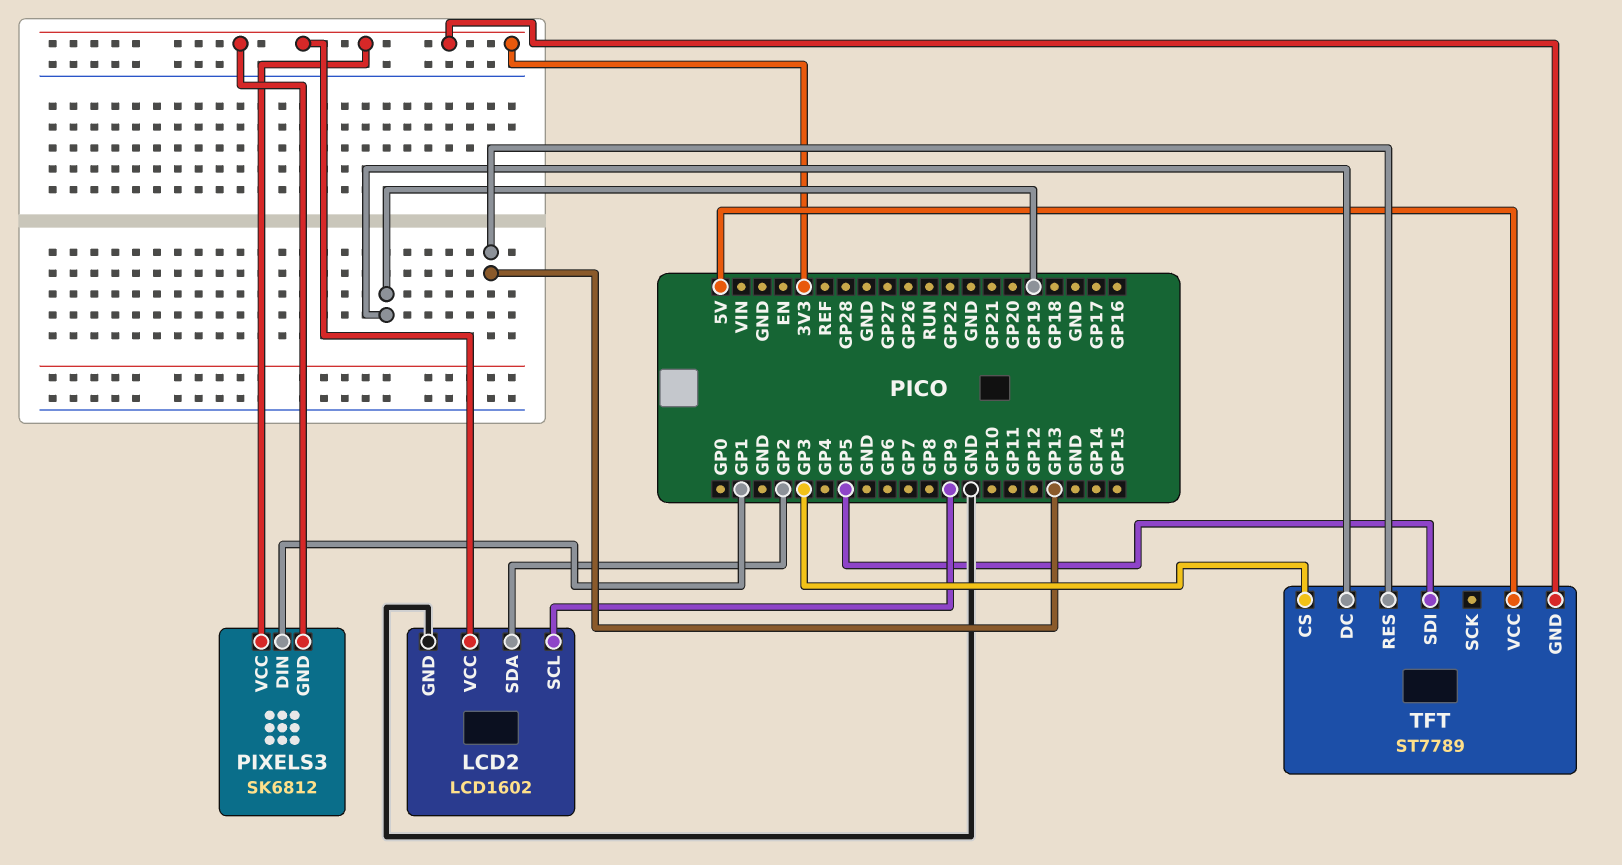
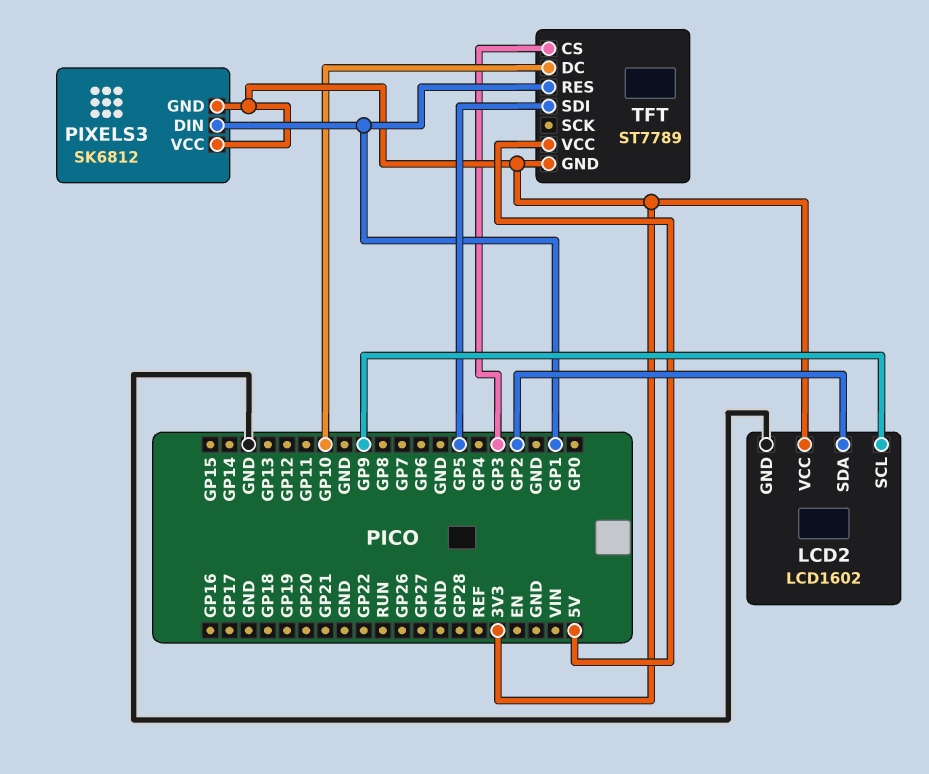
TFT pin DC: GP19 -> GP10
TFT pin RES: GP13 -> GP1

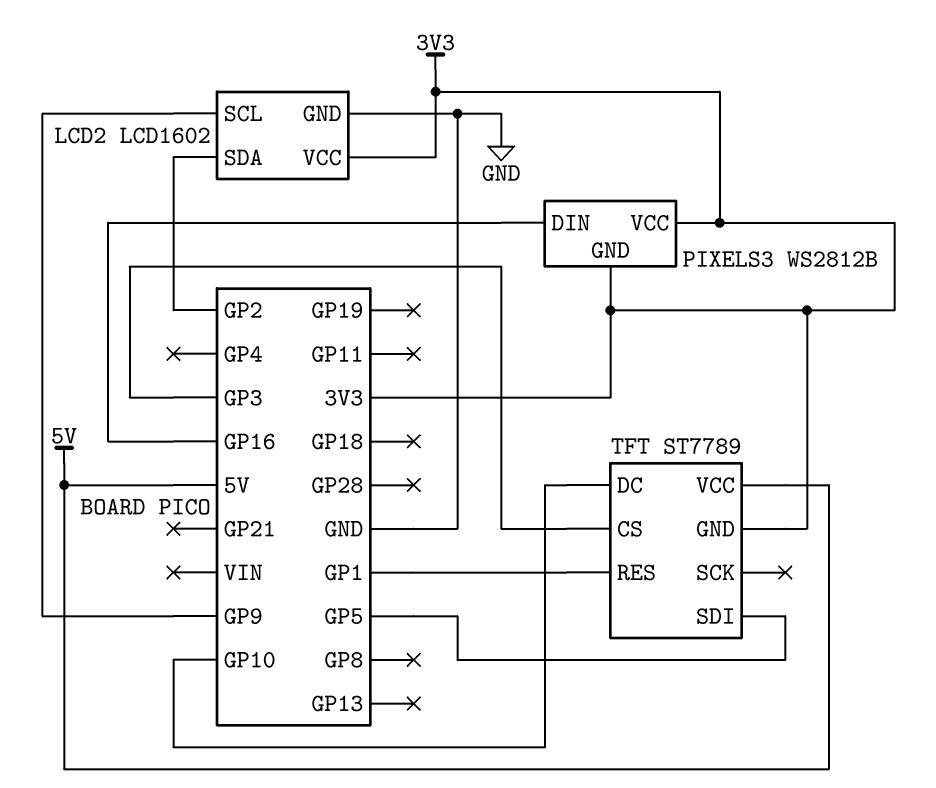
PIXELS3: SK6812 -> WS2812B
PIXELS3 pin DIN: GP1 -> GP16

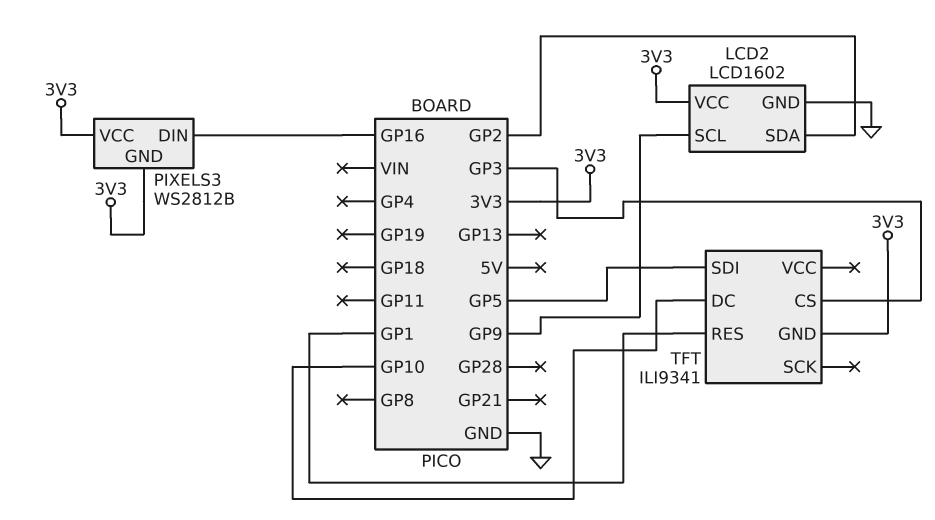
TFT: ST7789 -> ILI9341
TFT pin VCC: 5V -> none

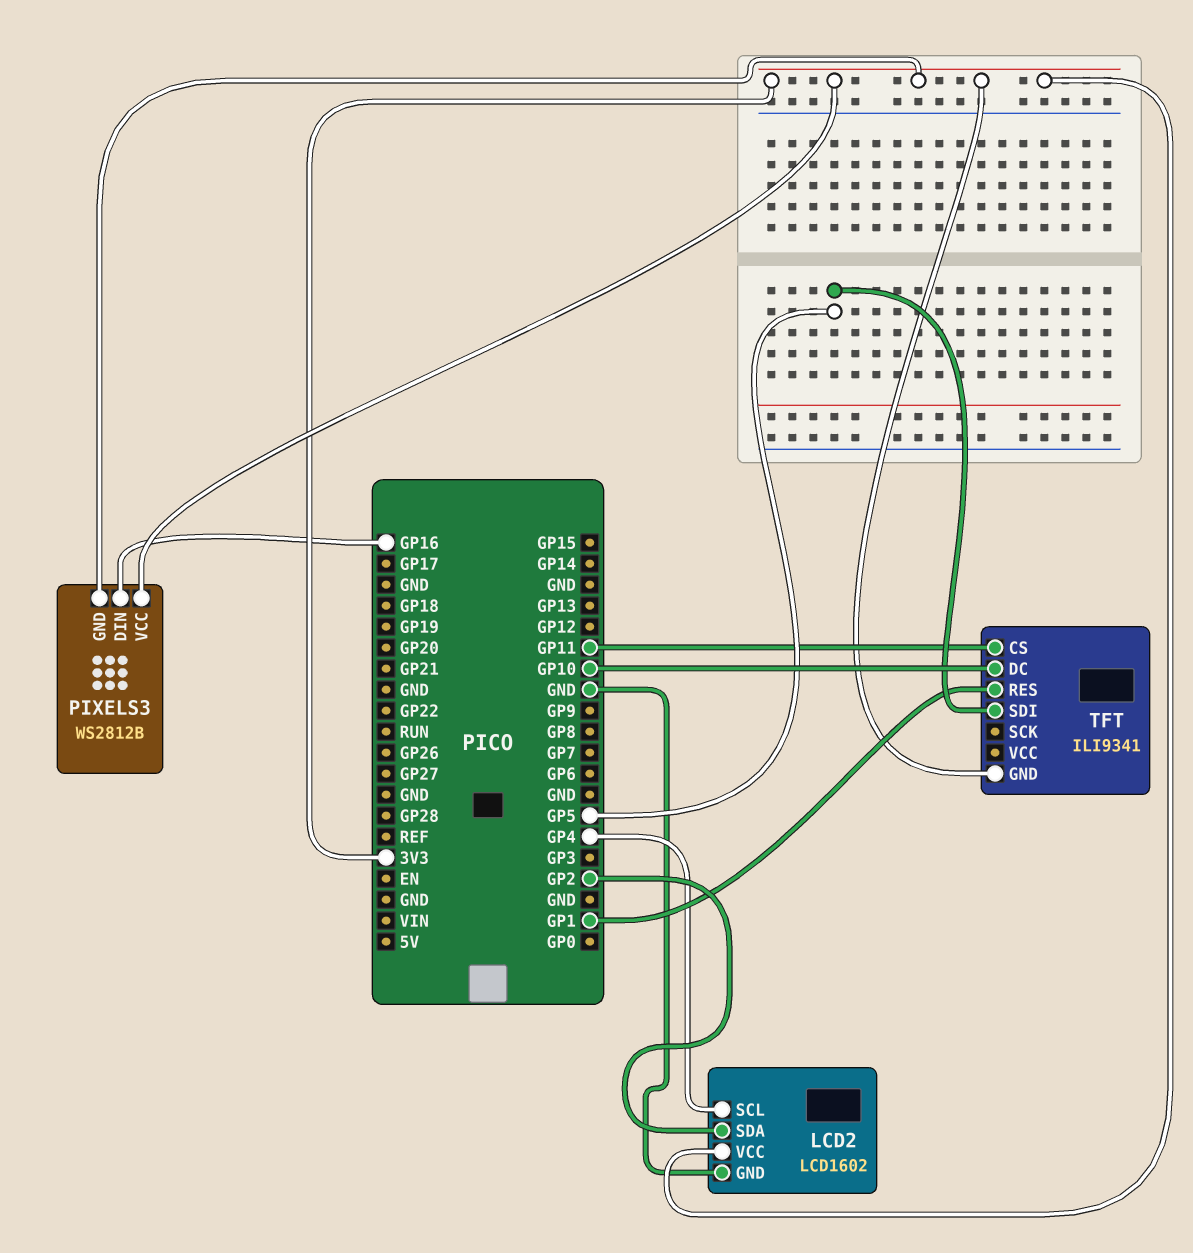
LCD2 pin SCL: GP9 -> GP4
TFT pin CS: GP3 -> GP11

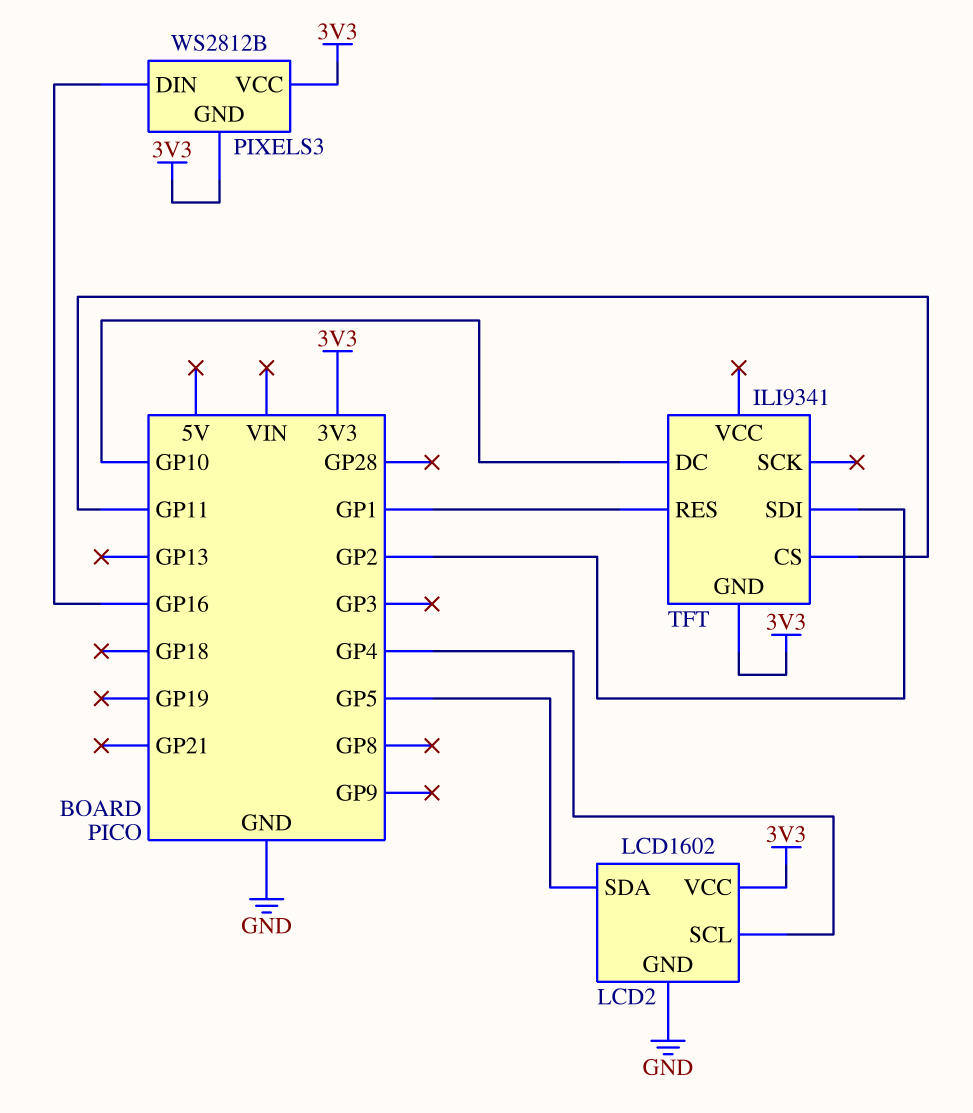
LCD2 pin SDA: GP2 -> GP5
TFT pin SDI: GP5 -> GP2

